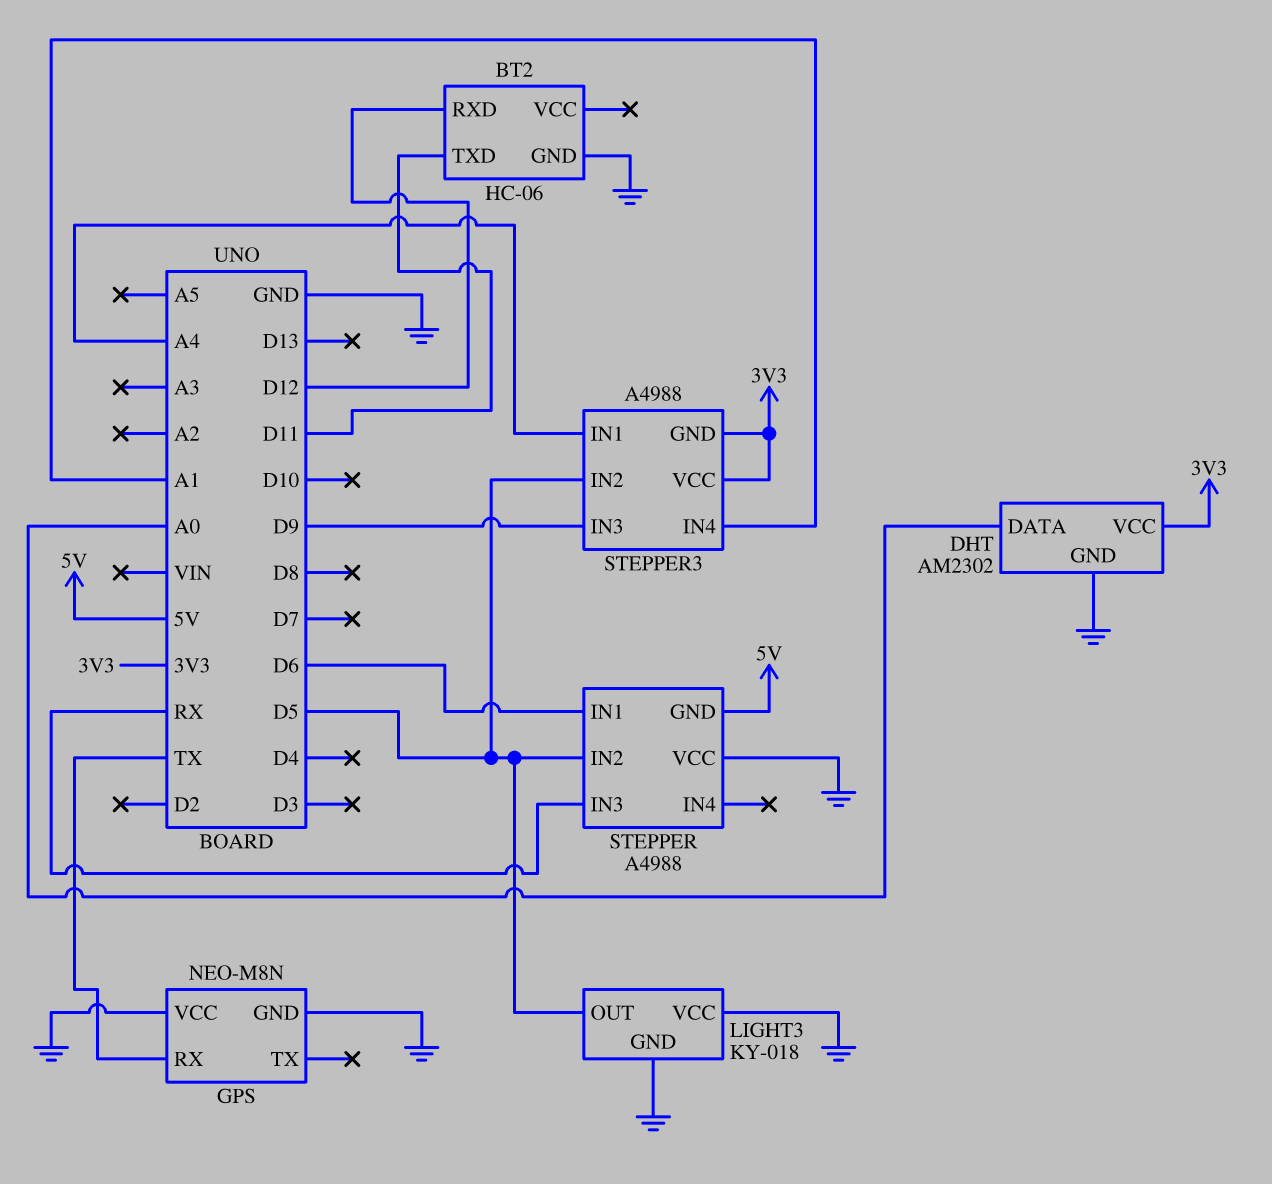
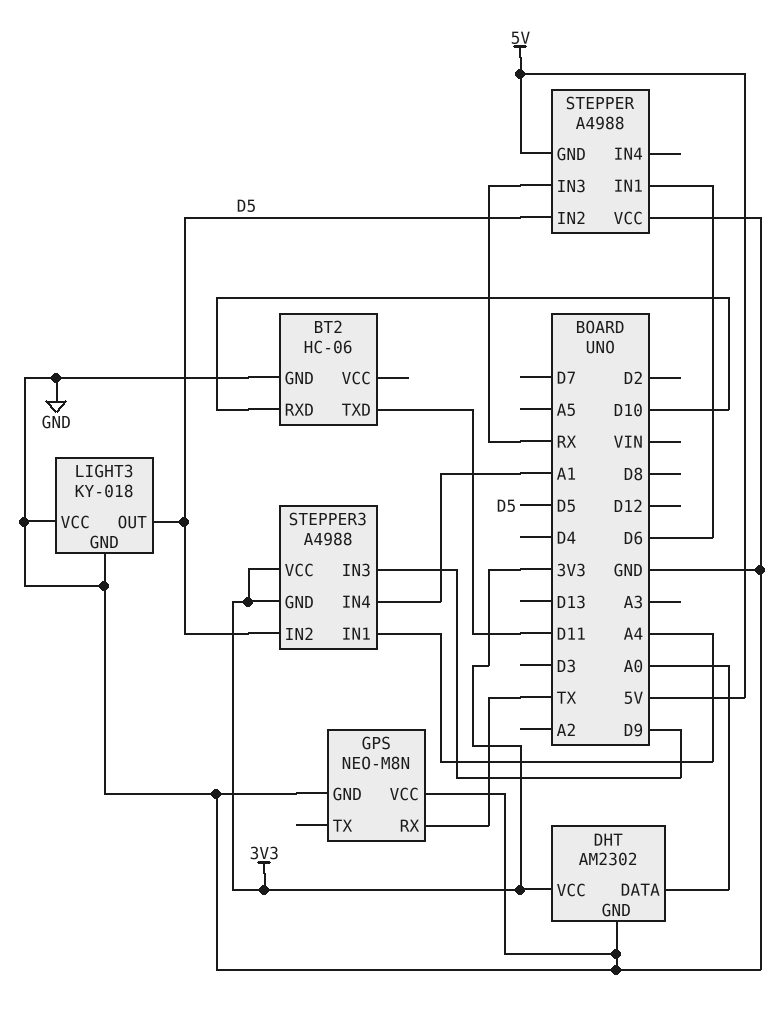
BT2 pin RXD: D12 -> D10

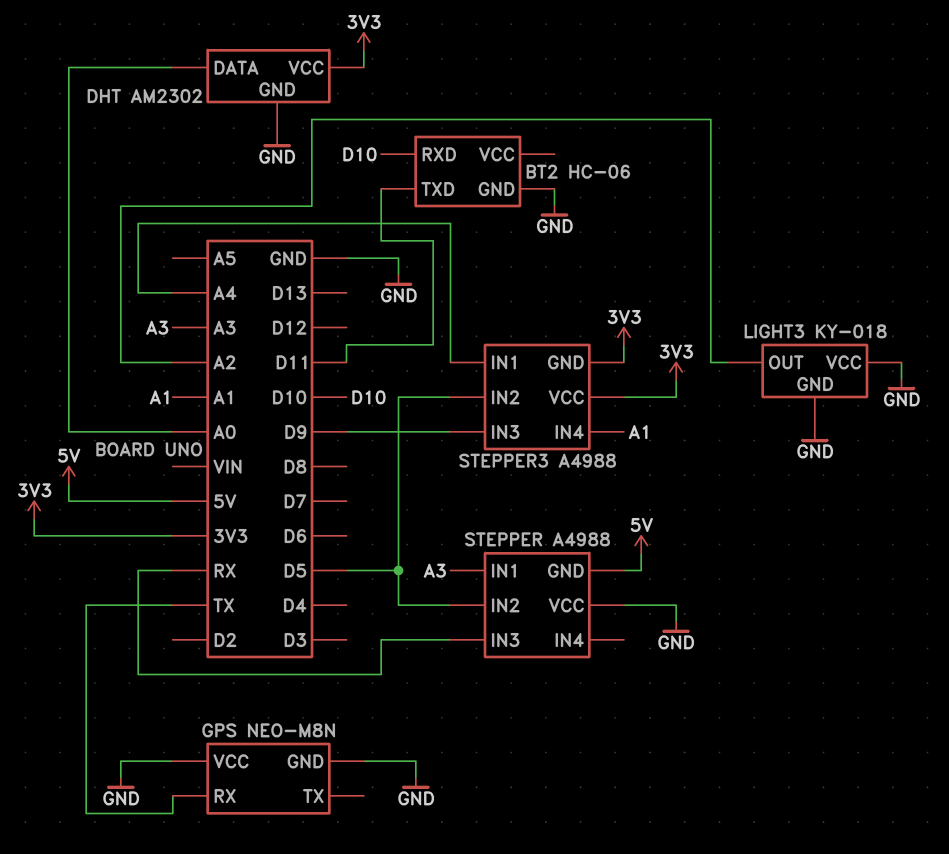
LIGHT3 pin OUT: D5 -> A2
STEPPER pin IN1: D6 -> A3

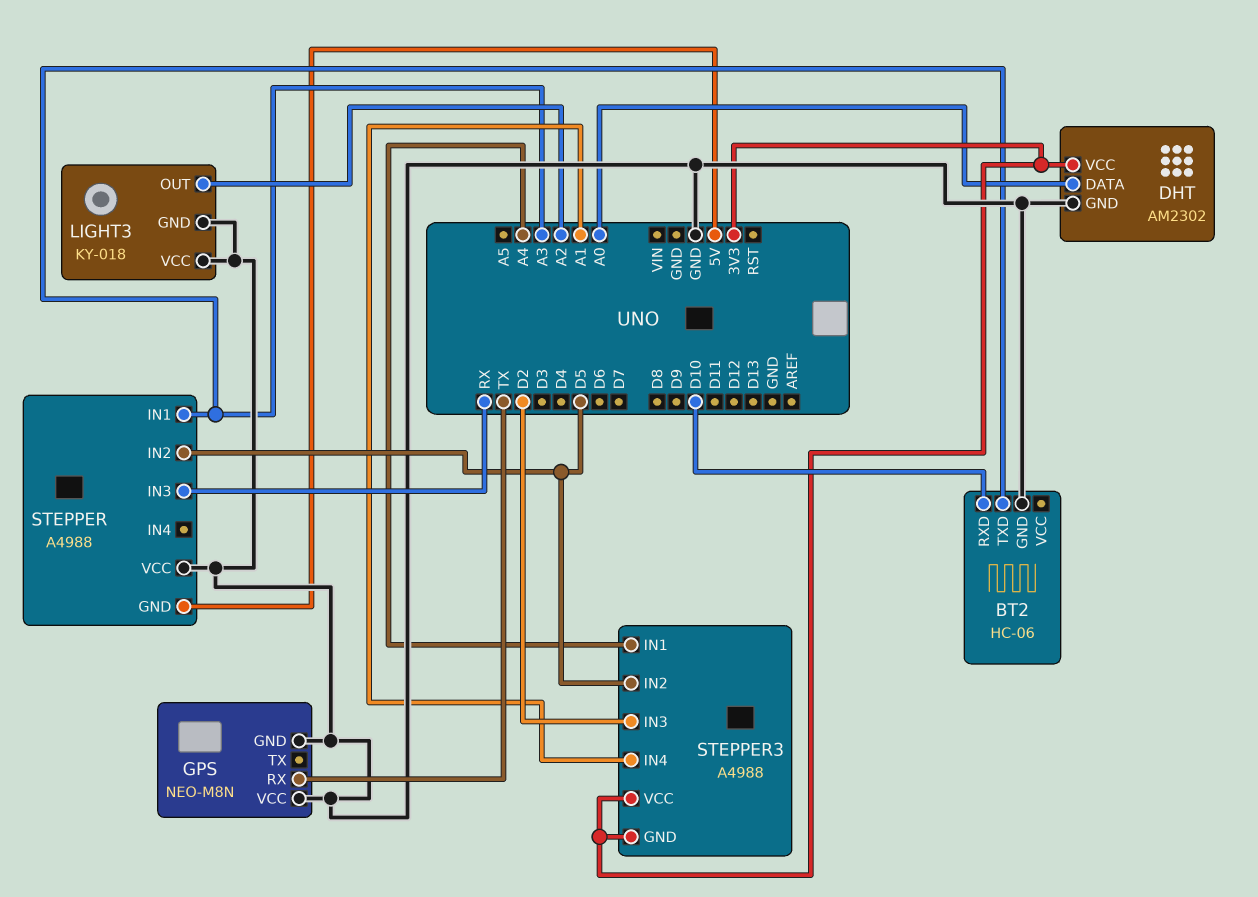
BT2 pin TXD: D11 -> A3
STEPPER3 pin IN3: D9 -> D2

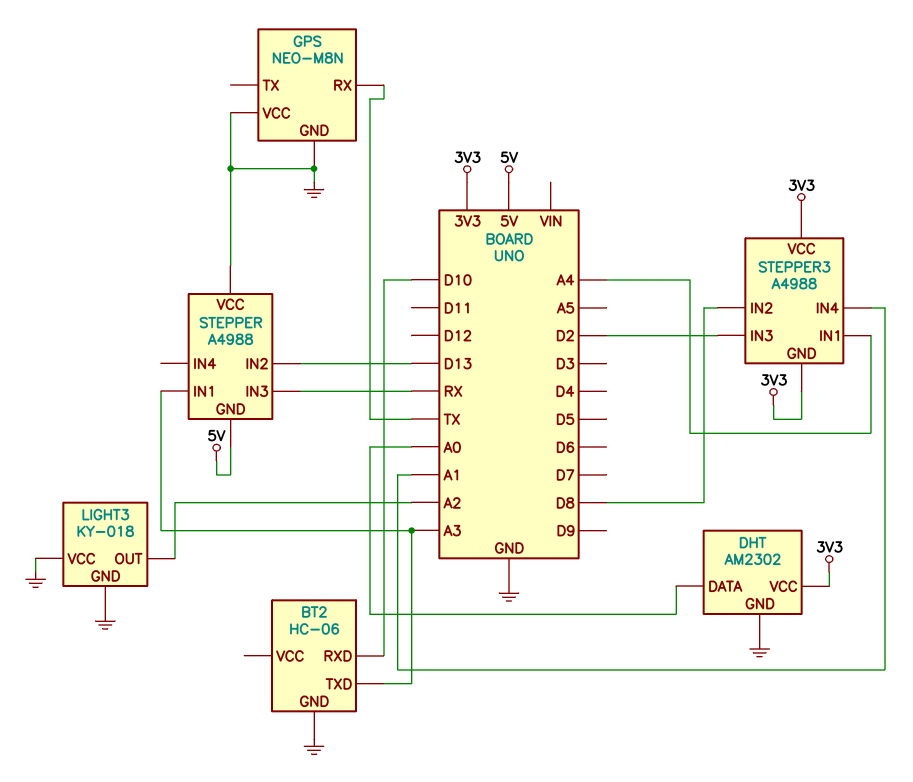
STEPPER pin IN2: D5 -> D13
STEPPER3 pin IN2: D5 -> D8

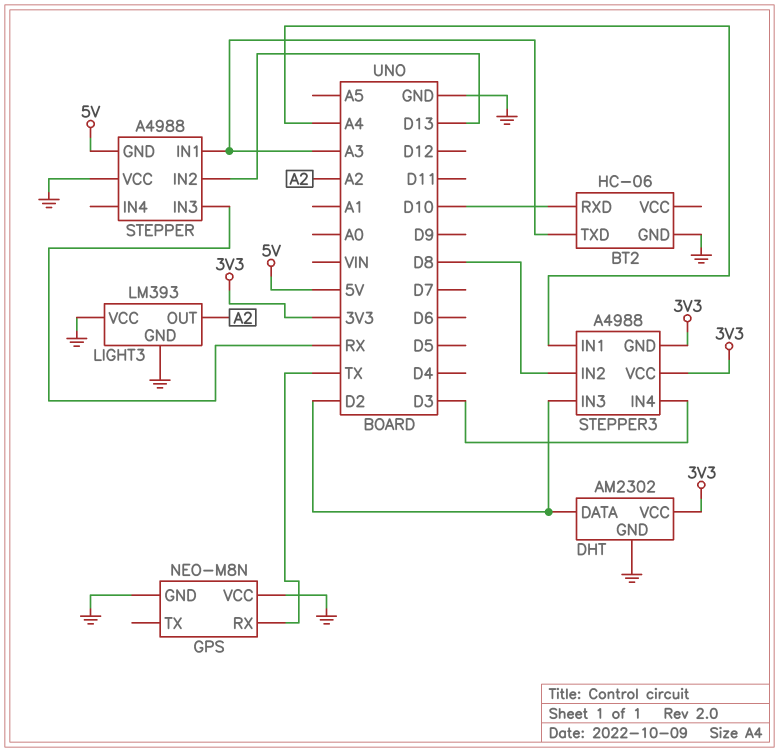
DHT pin DATA: A0 -> D2
LIGHT3: KY-018 -> LM393
STEPPER3 pin IN4: A1 -> D3

